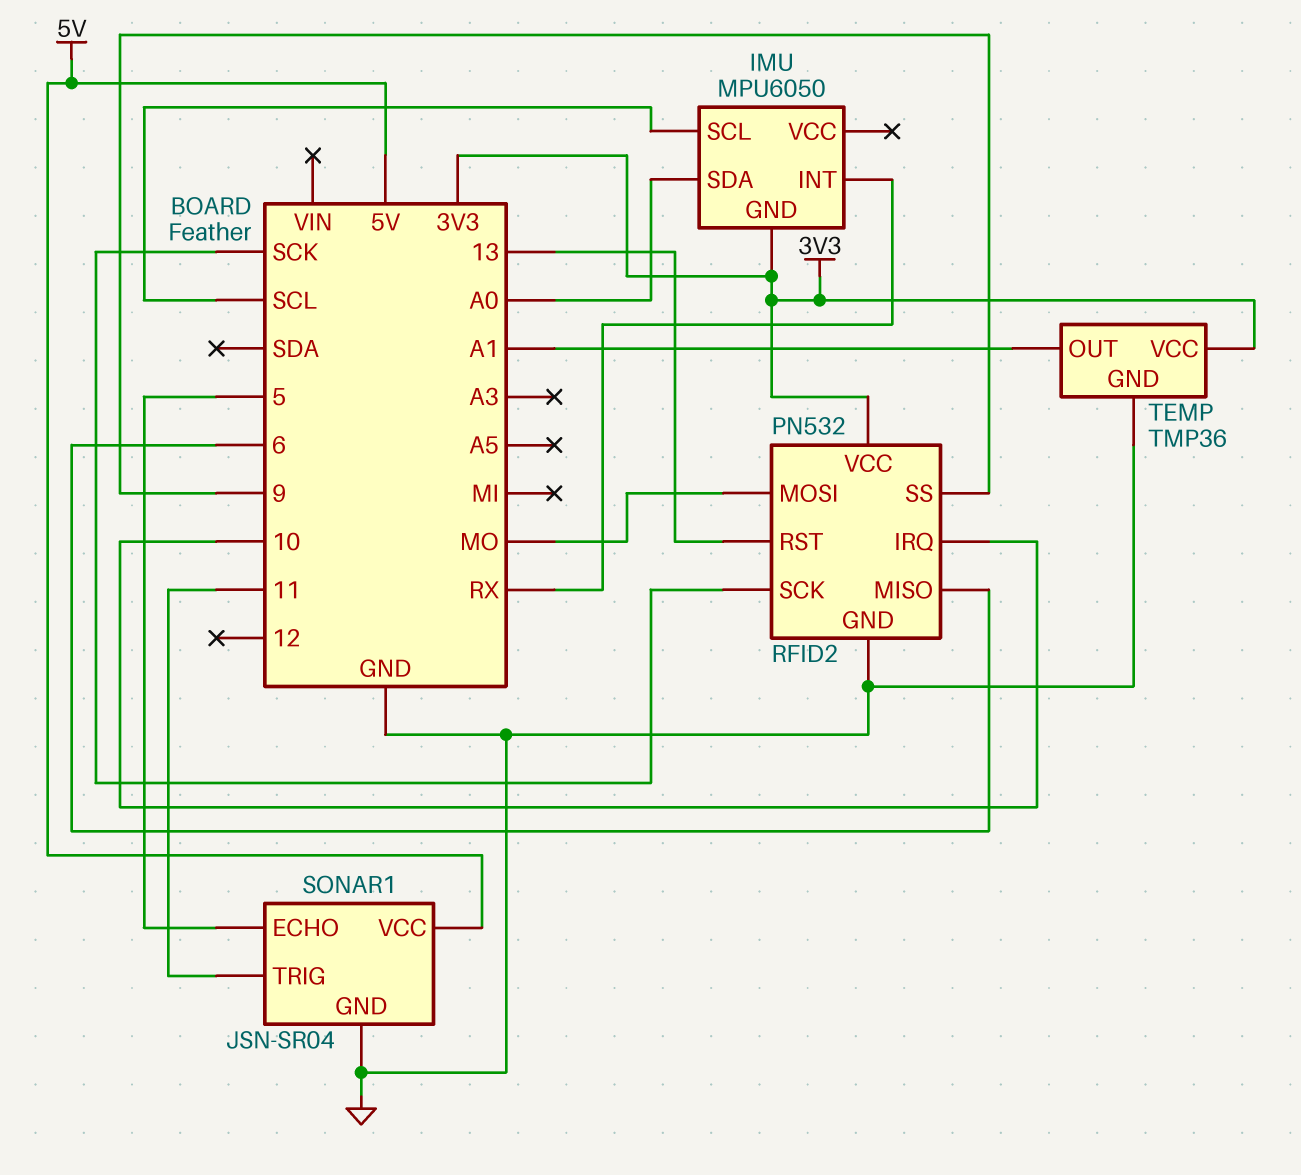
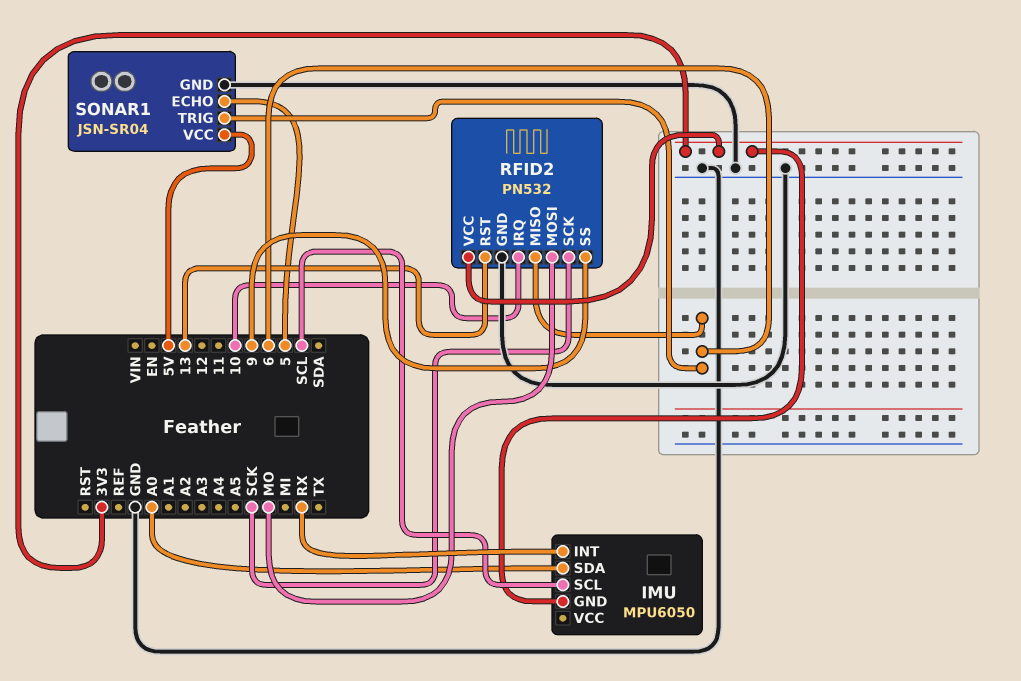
SONAR1 pin TRIG: 11 -> 6
TEMP: TMP36 -> none
TEMP pin GND: GND -> none
TEMP pin OUT: A1 -> none
TEMP pin VCC: 3V3 -> none

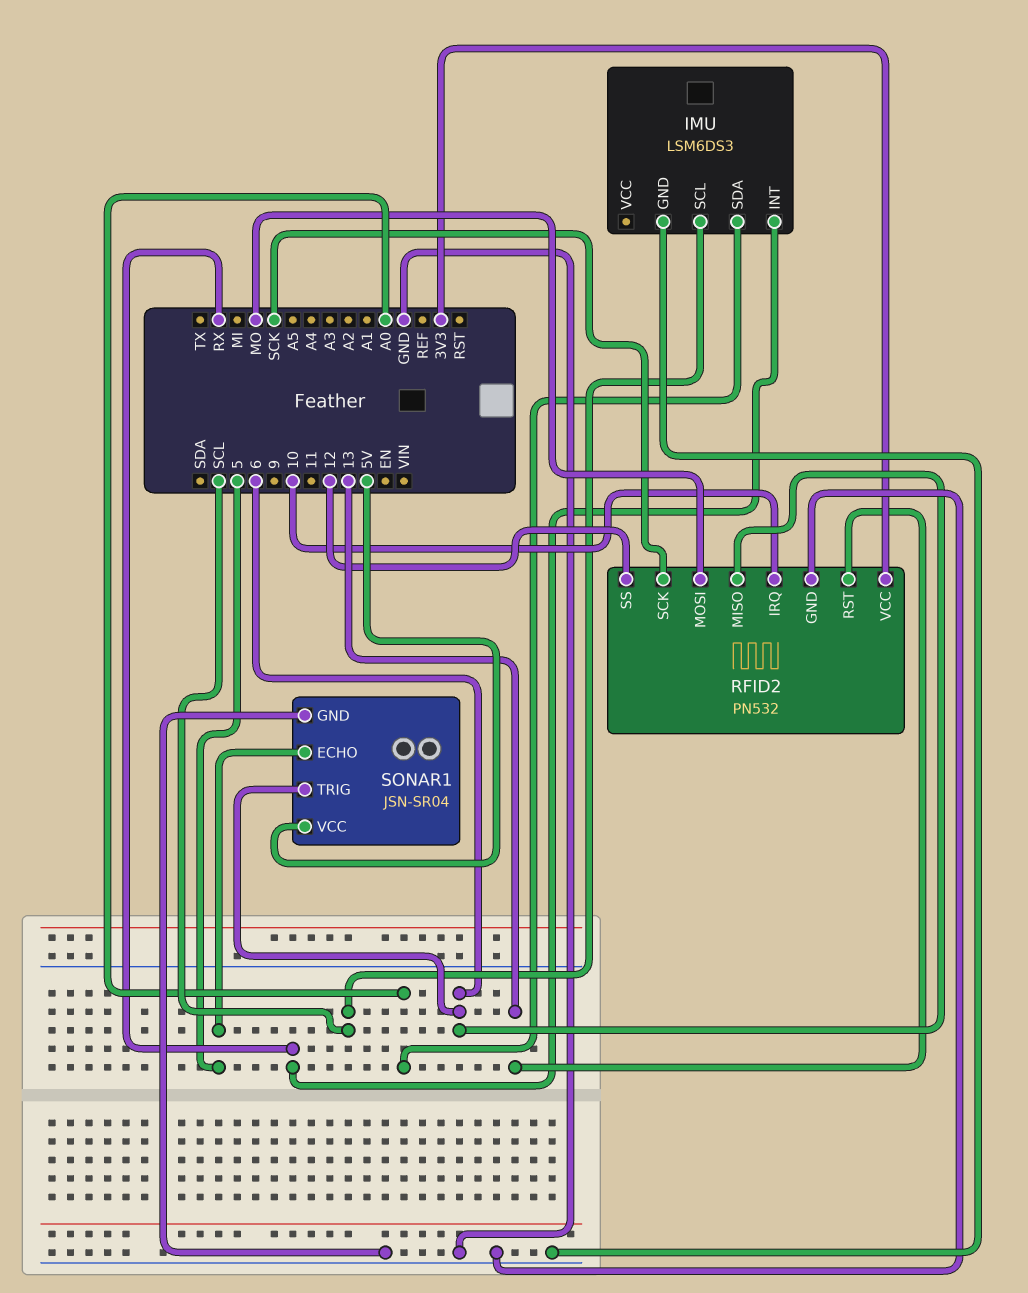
IMU: MPU6050 -> LSM6DS3
IMU pin GND: 3V3 -> GND
RFID2 pin SS: 9 -> 12

